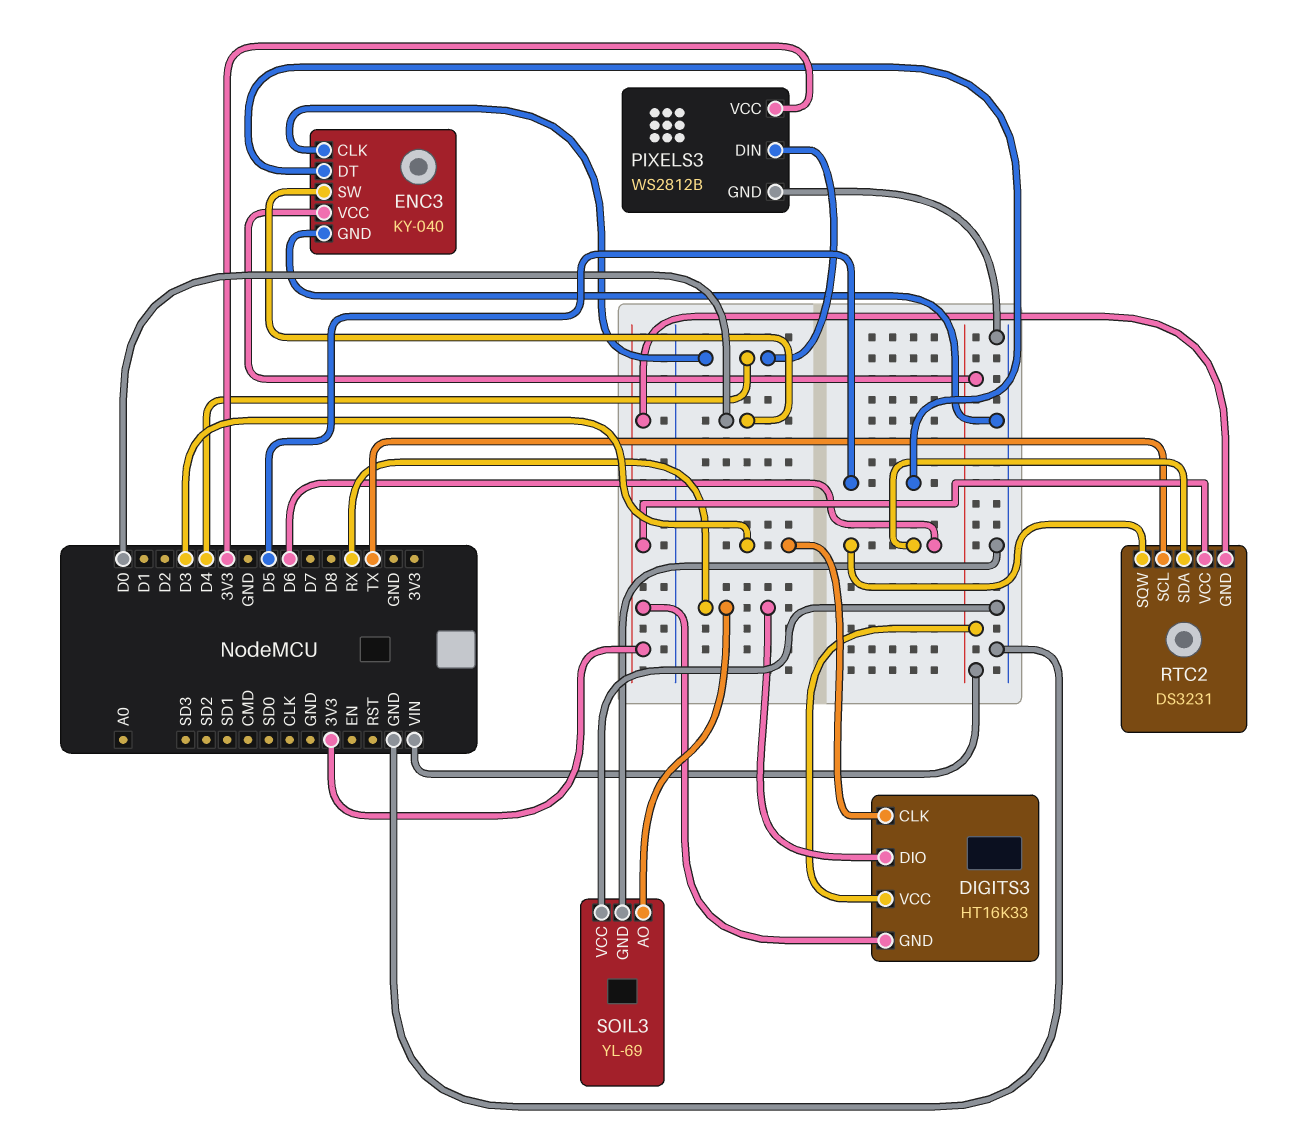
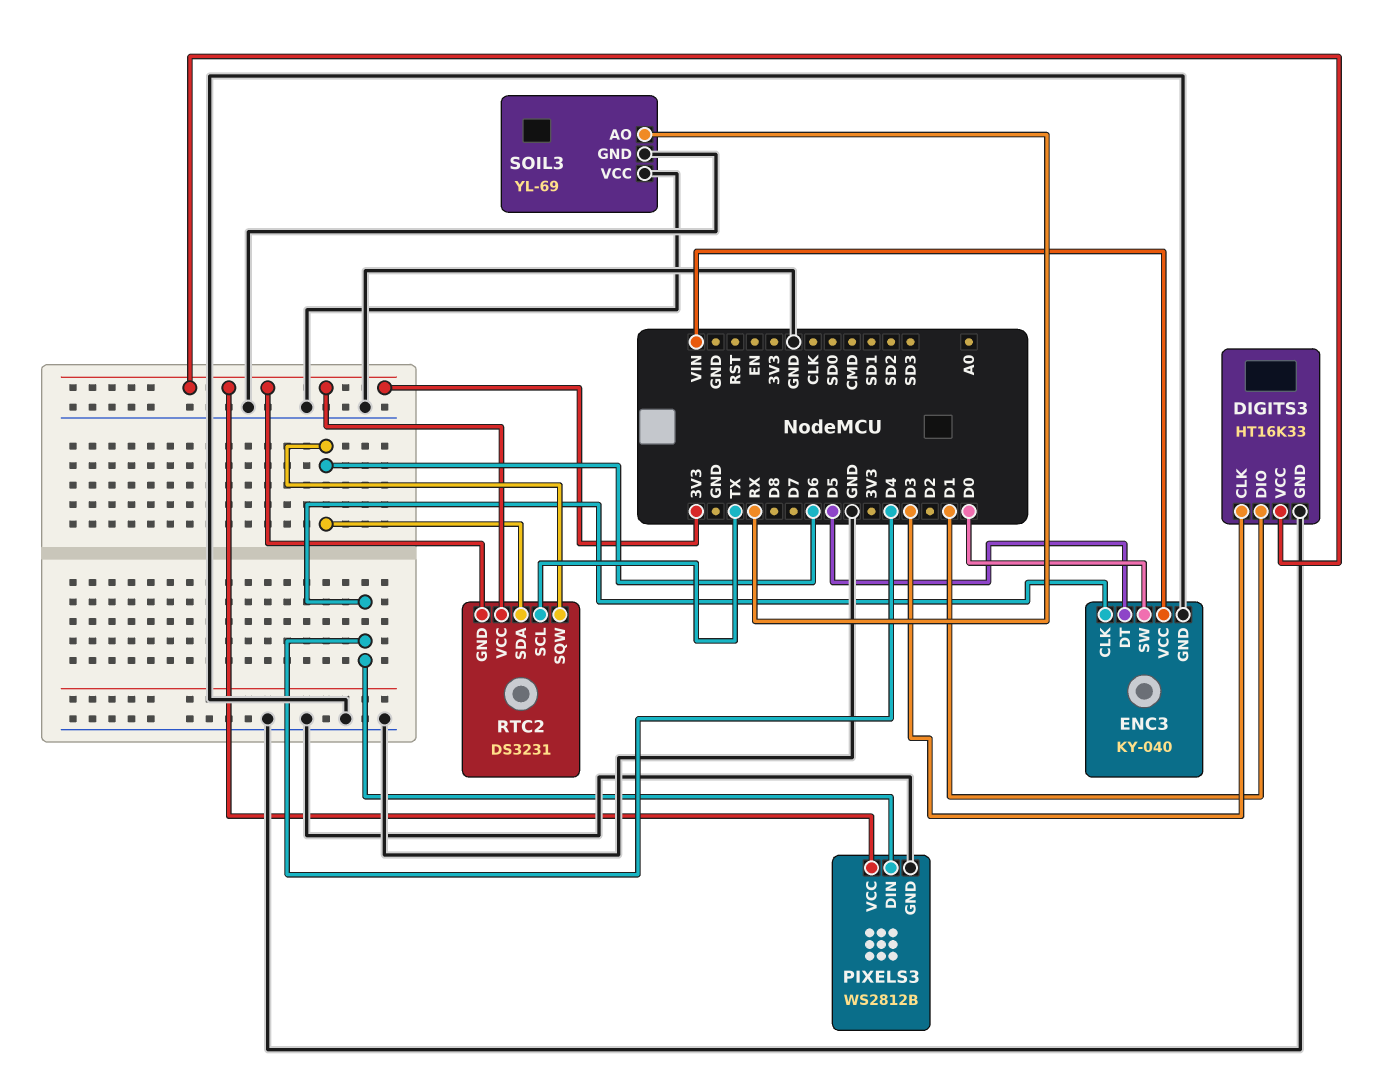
DIGITS3 pin DIO: RX -> D1
DIGITS3 pin GND: 3V3 -> GND
DIGITS3 pin VCC: VIN -> 3V3

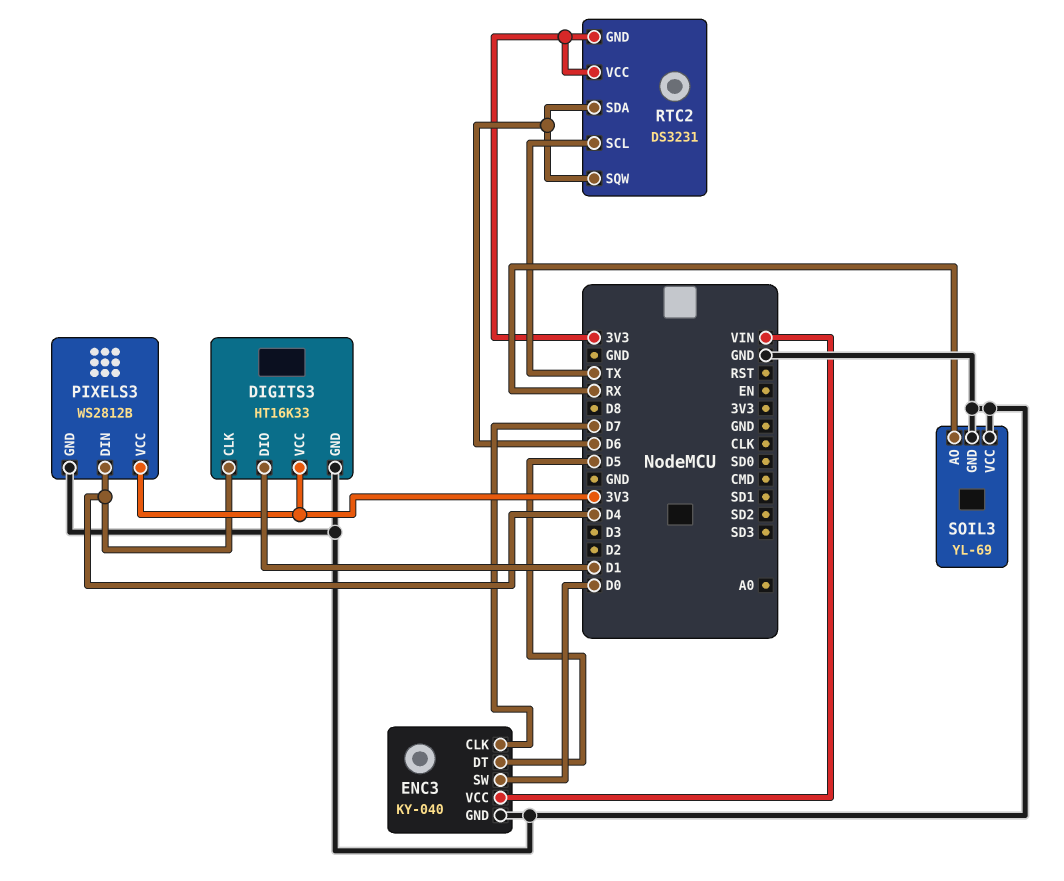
DIGITS3 pin CLK: D3 -> D4
ENC3 pin CLK: D4 -> D7

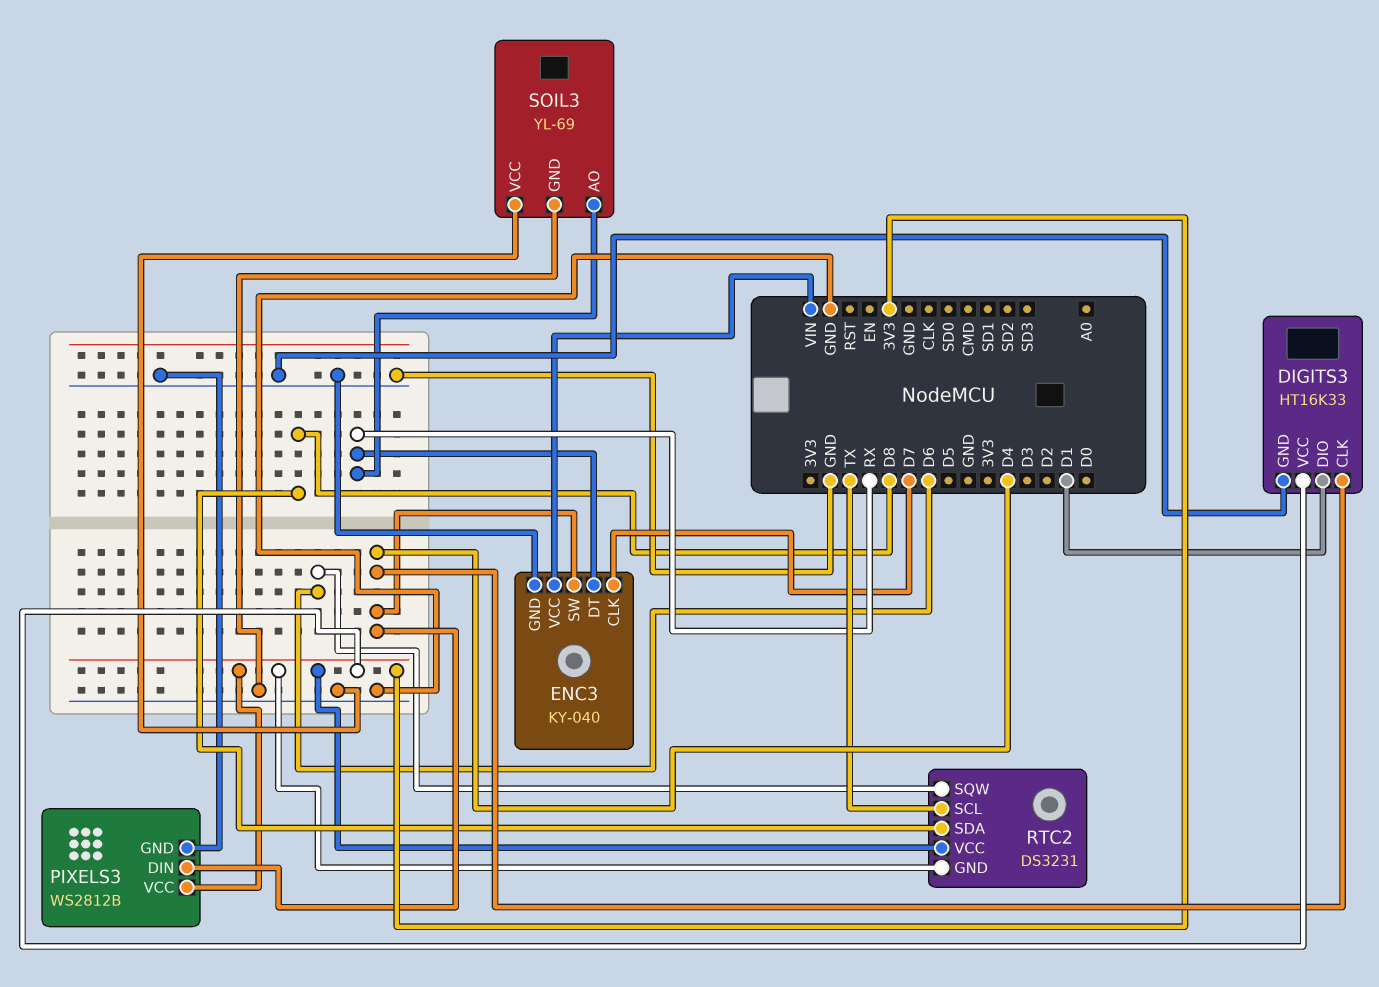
ENC3 pin DT: D5 -> RX
ENC3 pin SW: D0 -> D4
RTC2 pin SDA: D6 -> D8

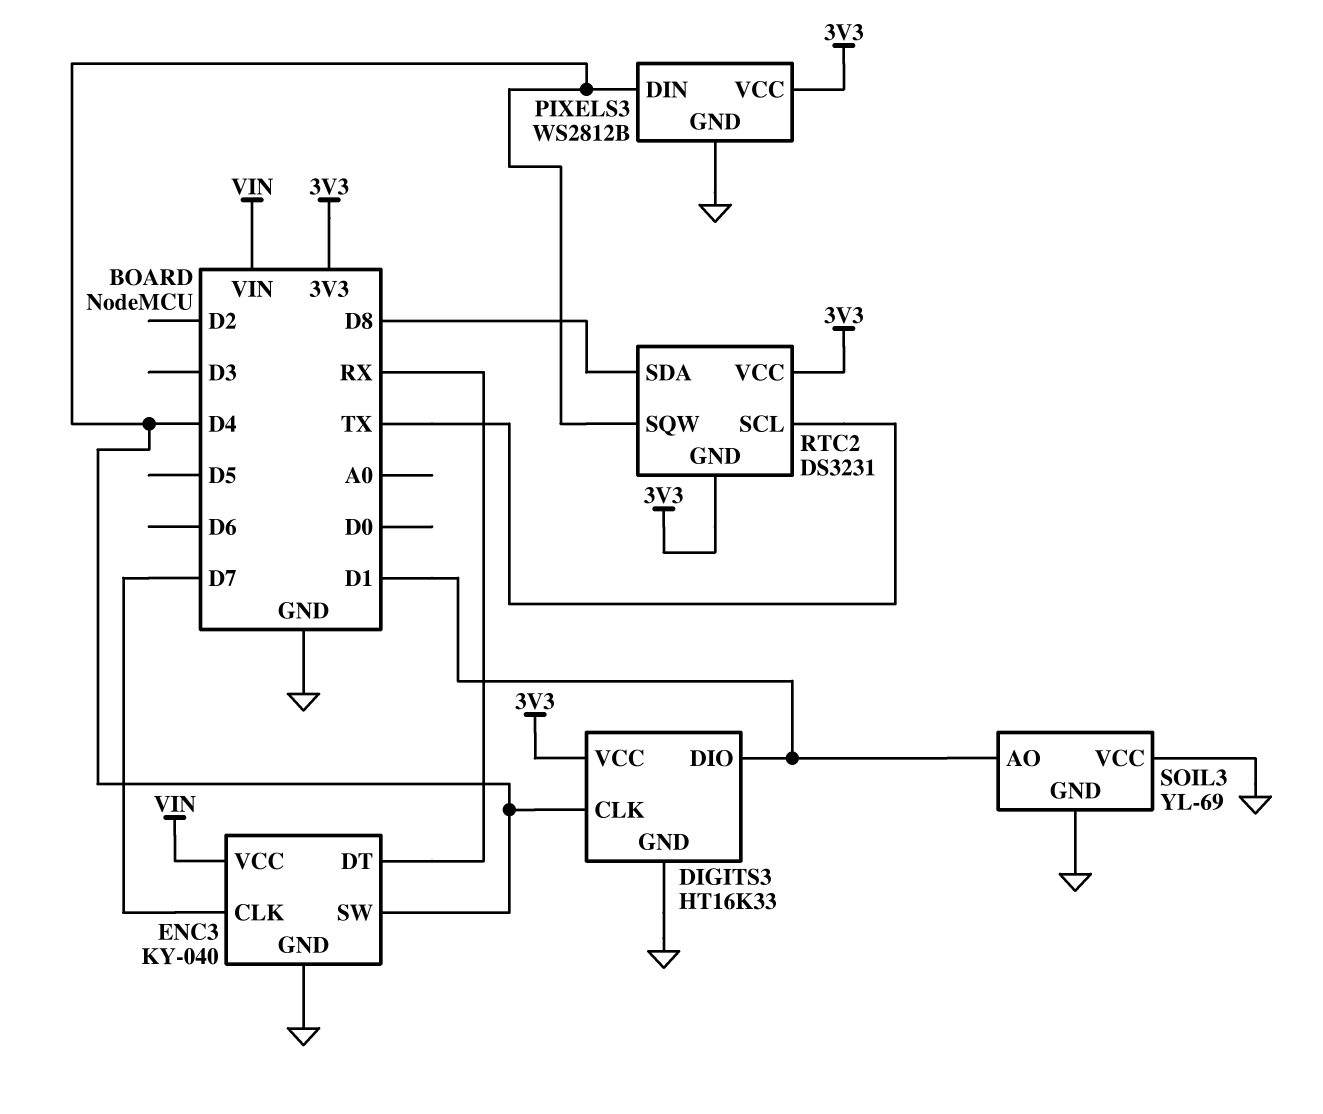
RTC2 pin SQW: D6 -> D4
SOIL3 pin AO: RX -> D1

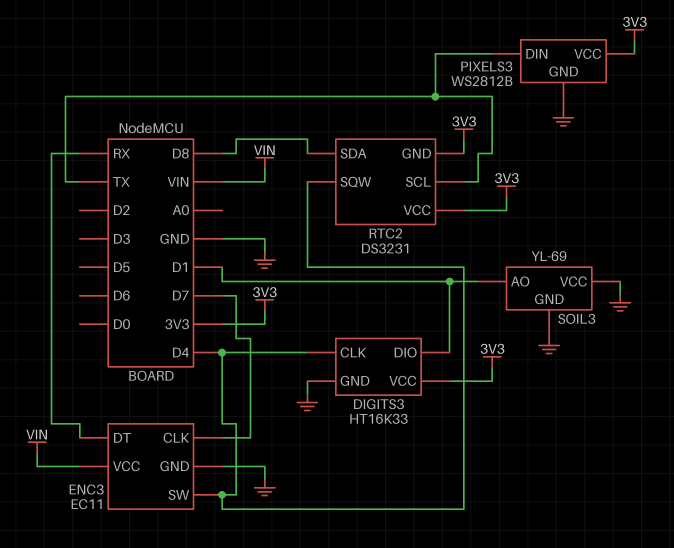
ENC3: KY-040 -> EC11
PIXELS3 pin DIN: D4 -> TX

